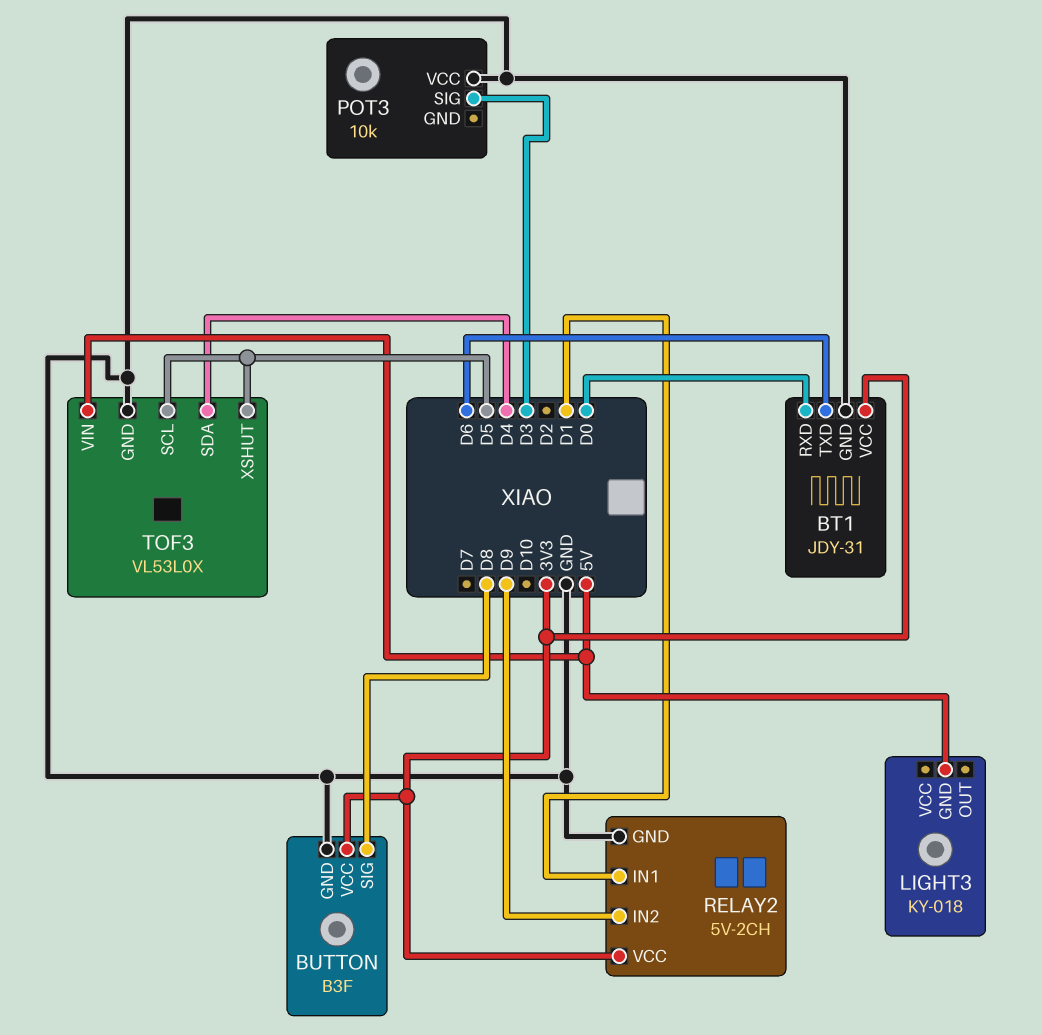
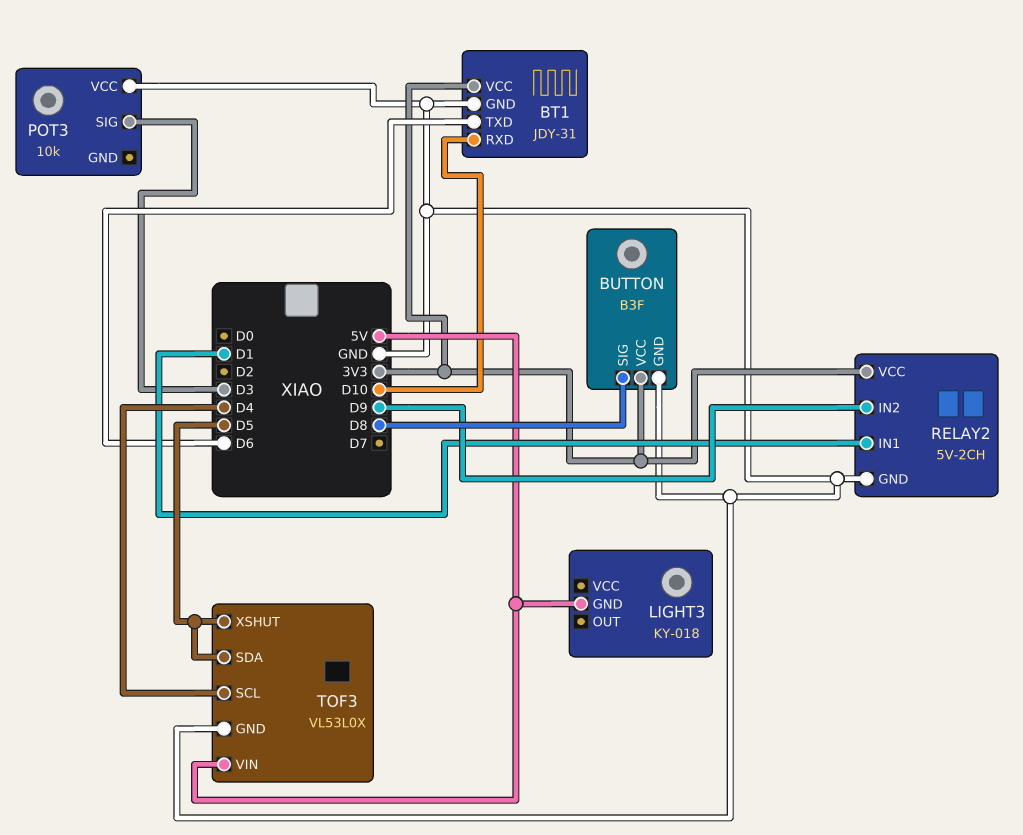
BT1 pin RXD: D0 -> D10
TOF3 pin SCL: D5 -> D4
TOF3 pin SDA: D4 -> D5

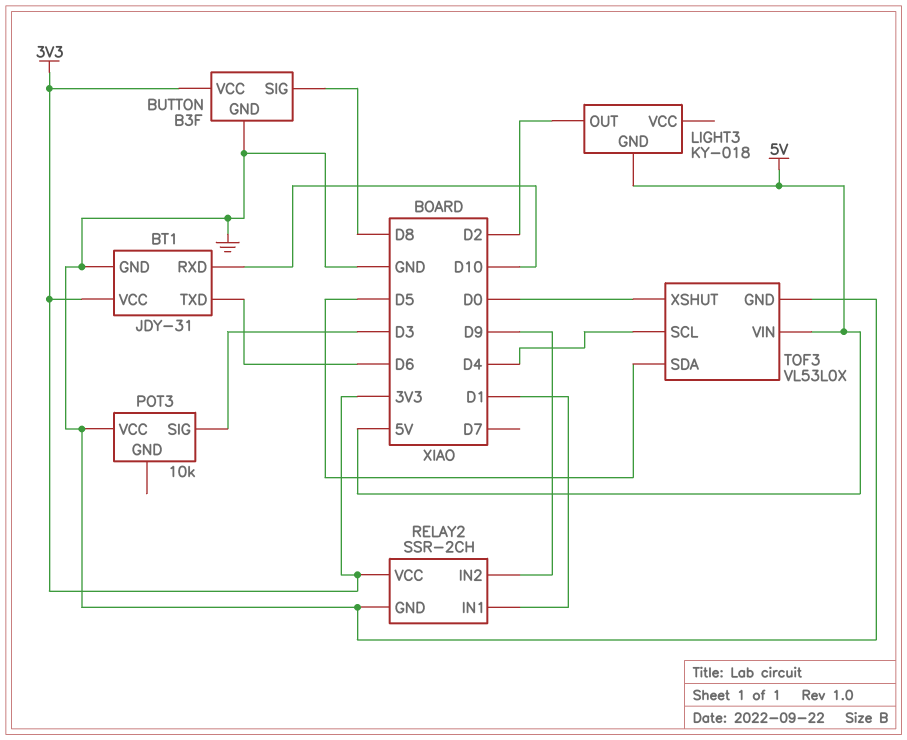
LIGHT3 pin OUT: none -> D2
RELAY2: 5V-2CH -> SSR-2CH
TOF3 pin XSHUT: D5 -> D0

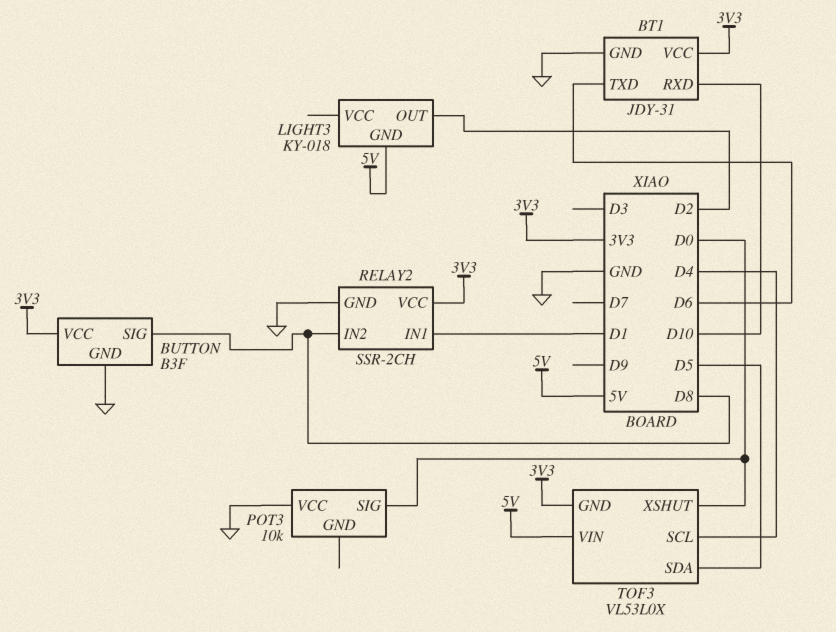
POT3 pin SIG: D3 -> D0
RELAY2 pin IN2: D9 -> D8
TOF3 pin GND: GND -> 3V3

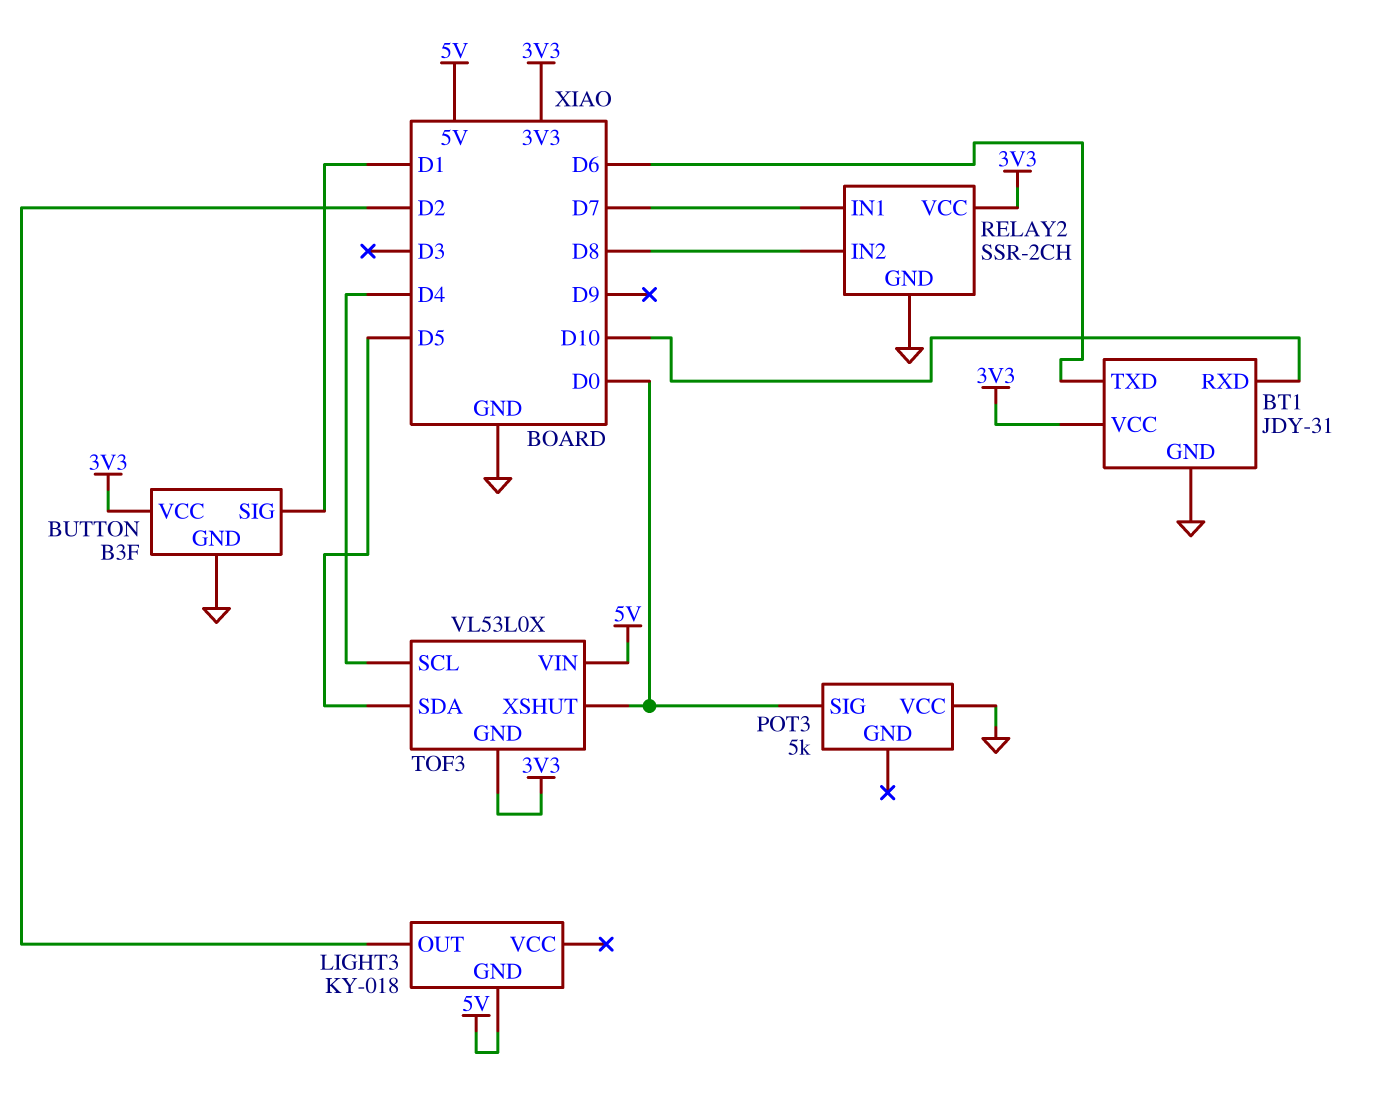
BUTTON pin SIG: D8 -> D1
POT3: 10k -> 5k
RELAY2 pin IN1: D1 -> D7

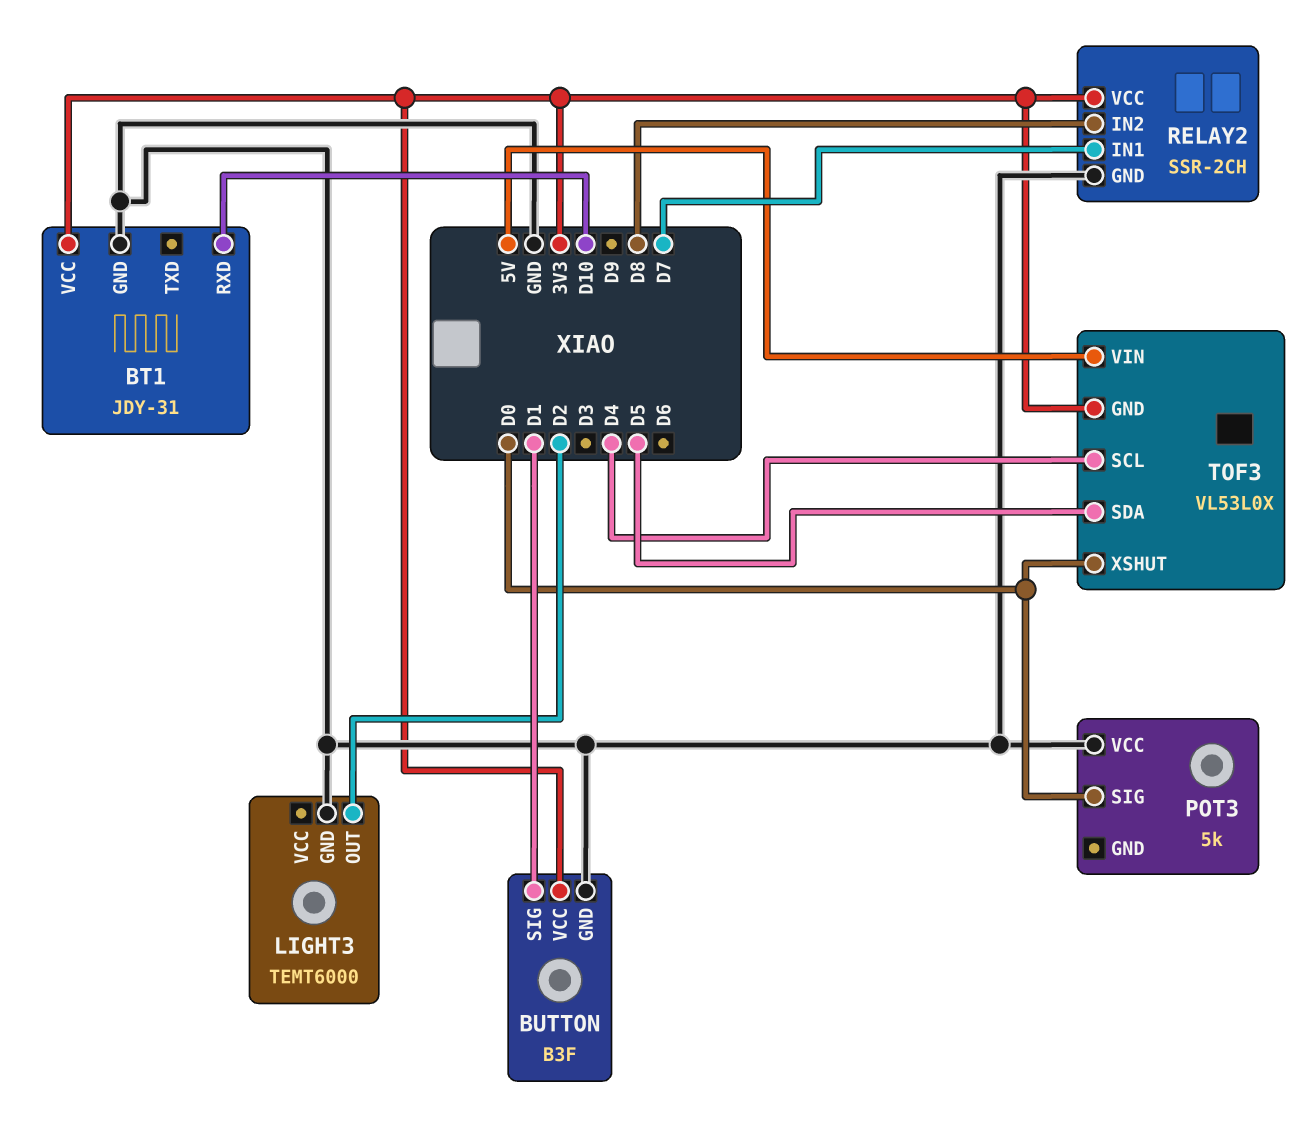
BT1 pin TXD: D6 -> none
LIGHT3: KY-018 -> TEMT6000
LIGHT3 pin GND: 5V -> GND

